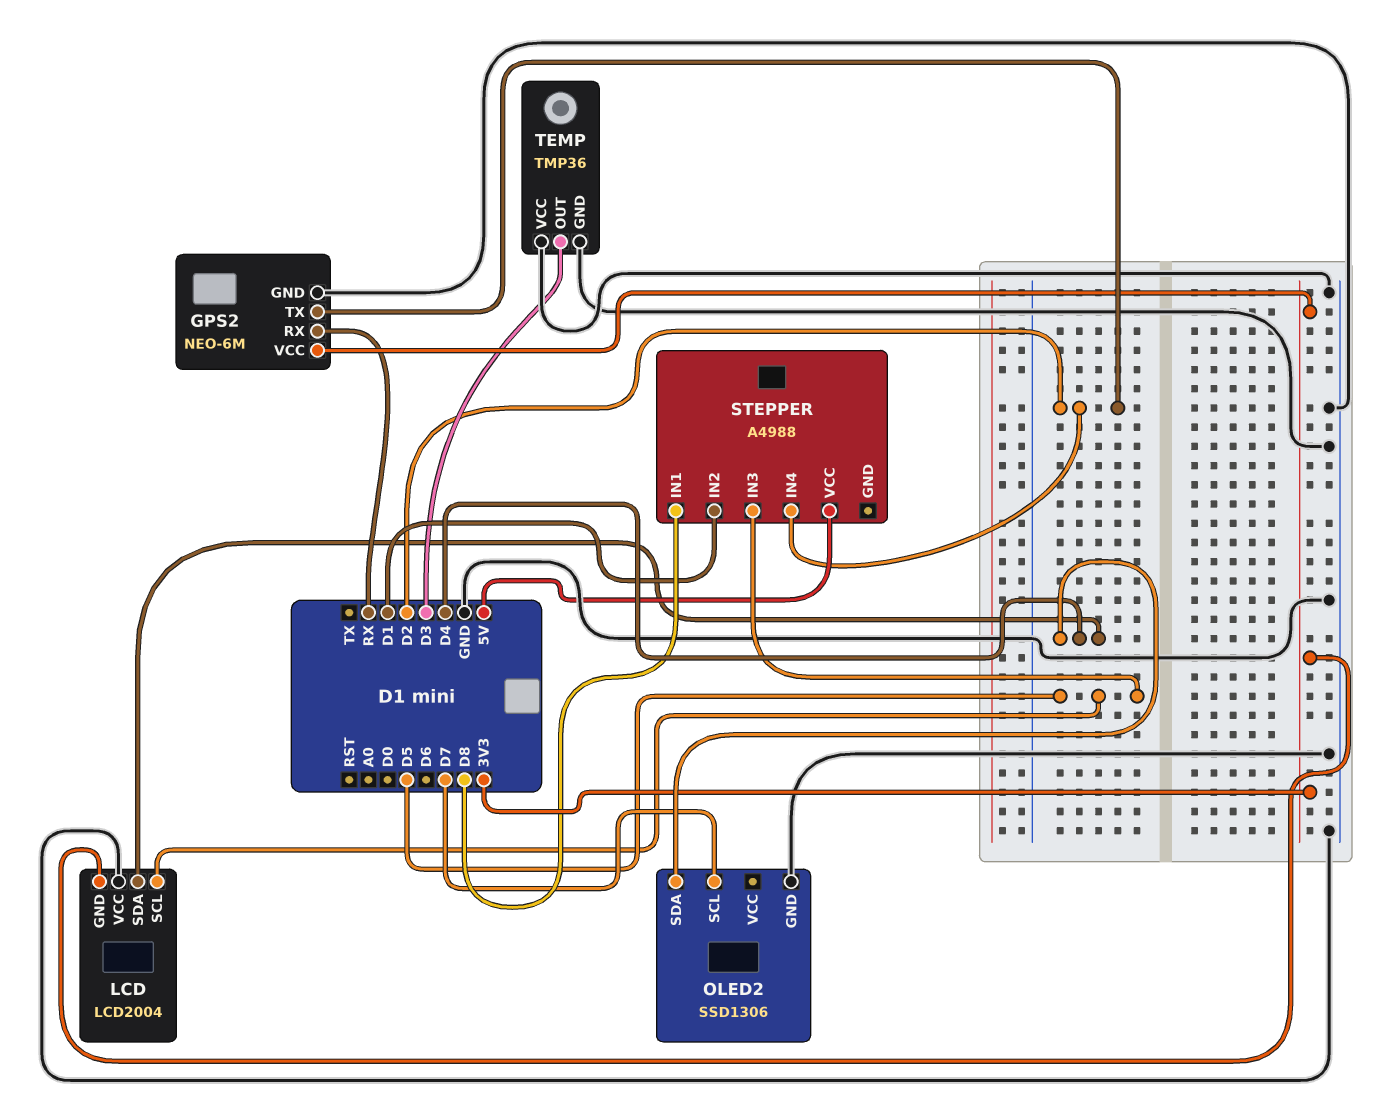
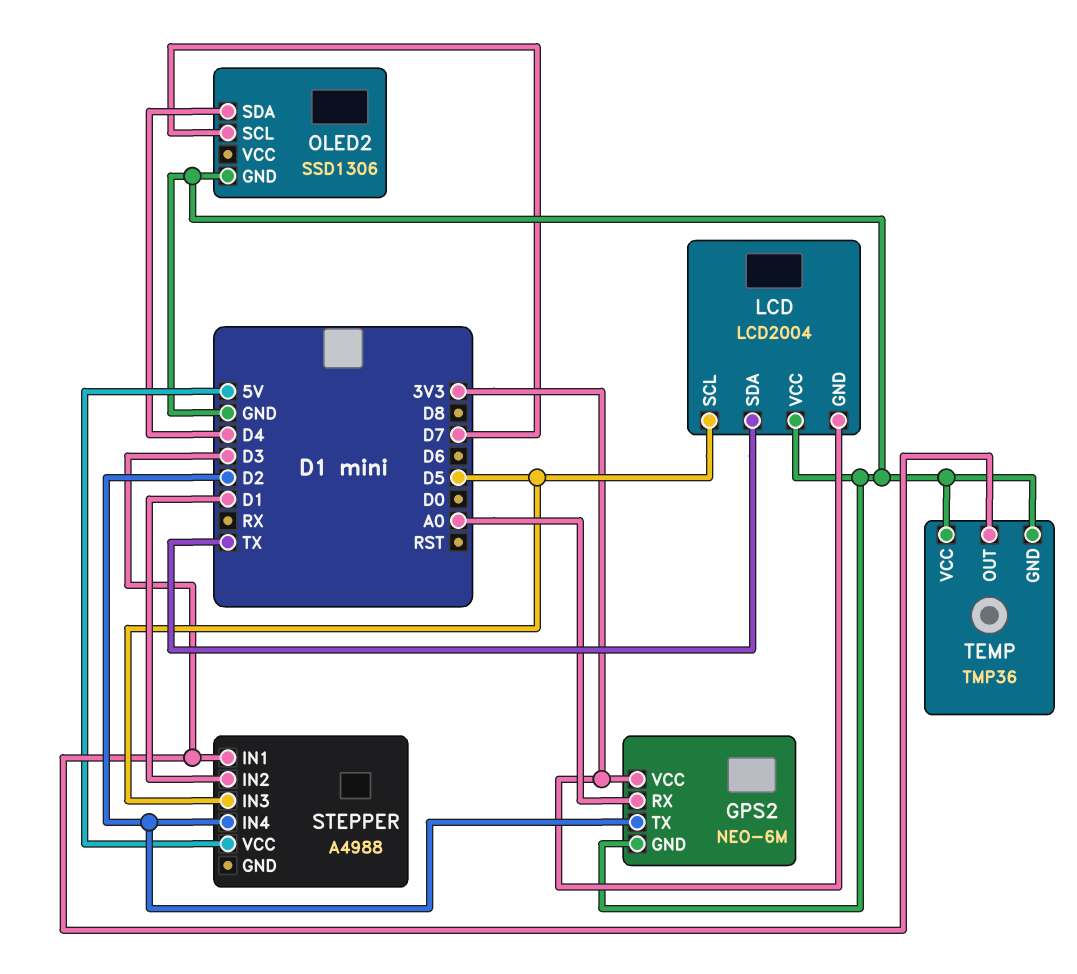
GPS2 pin RX: RX -> A0
LCD pin SDA: D4 -> TX
STEPPER pin IN1: D8 -> D3

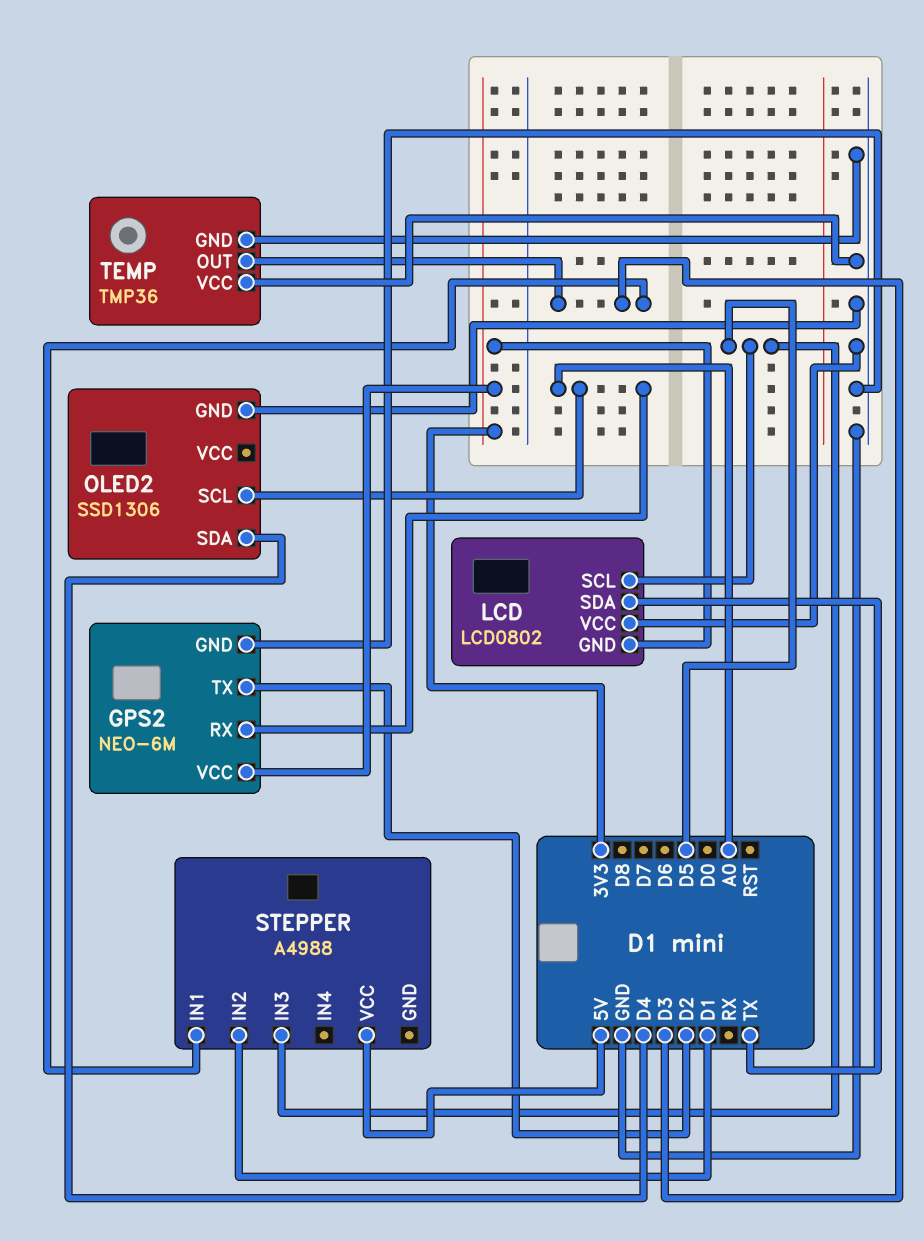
LCD: LCD2004 -> LCD0802
OLED2 pin SCL: D7 -> A0
STEPPER pin IN4: D2 -> none

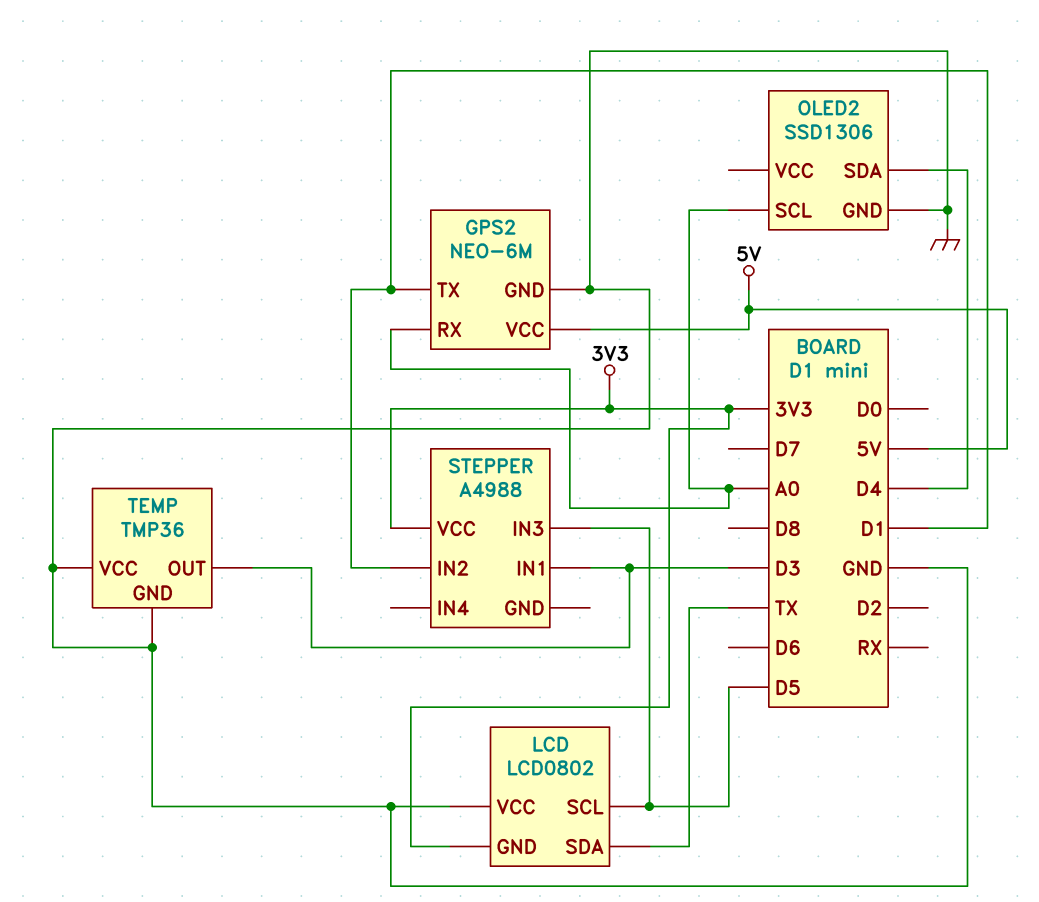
GPS2 pin TX: D2 -> D1
GPS2 pin VCC: 3V3 -> 5V
STEPPER pin VCC: 5V -> 3V3

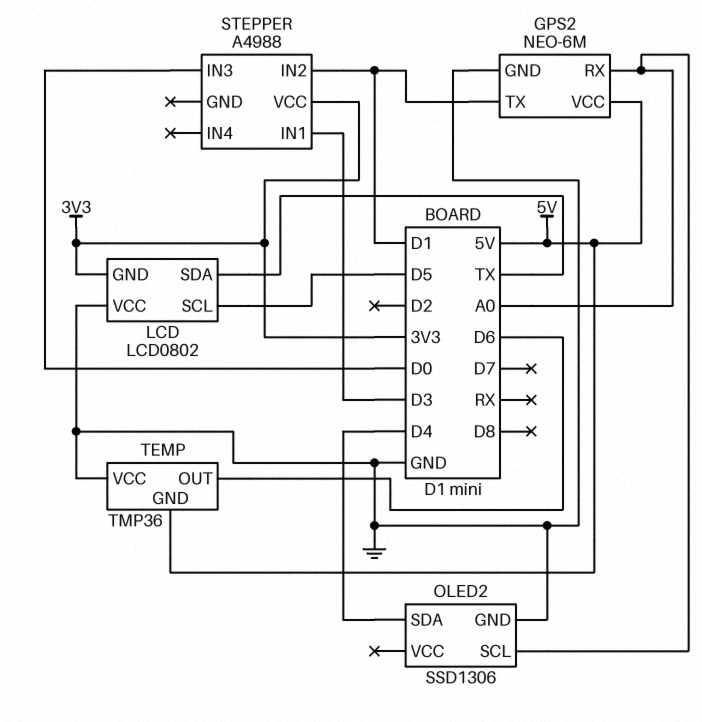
STEPPER pin IN3: D5 -> D0
TEMP pin GND: GND -> 5V
TEMP pin OUT: D3 -> D6

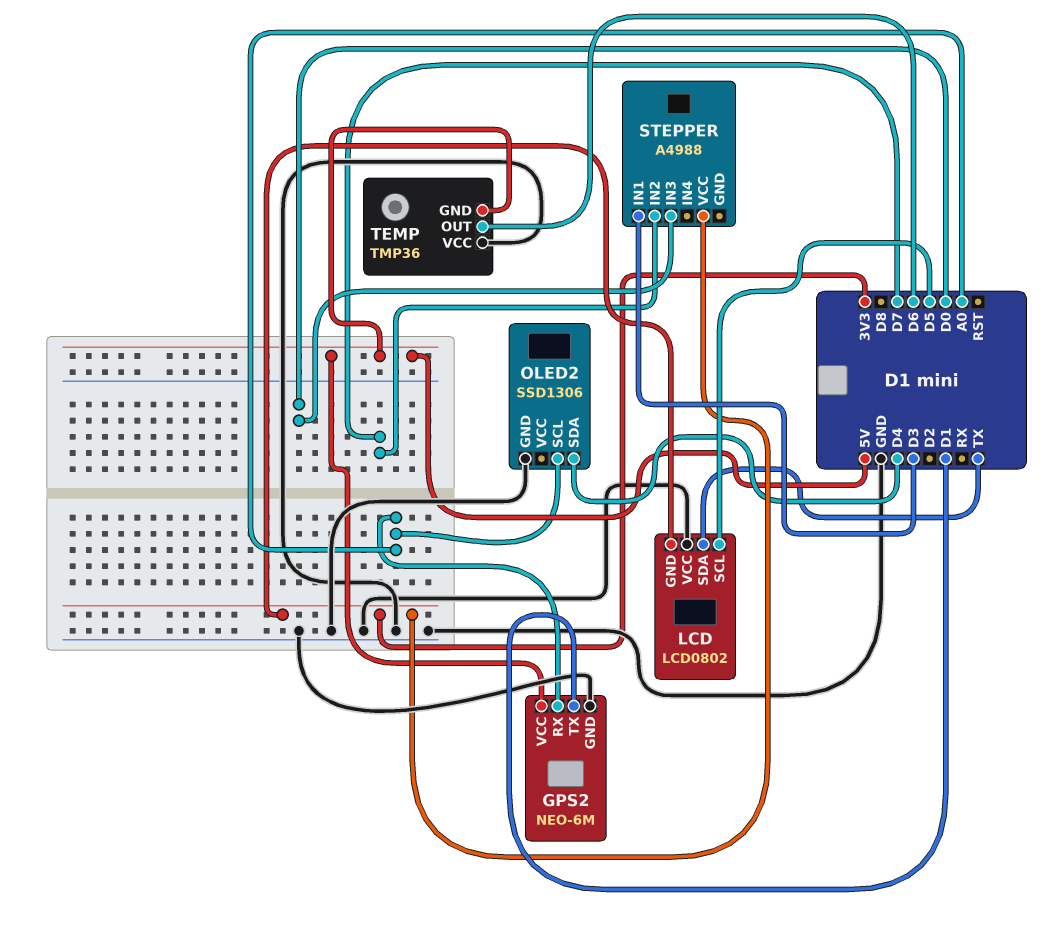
STEPPER pin IN2: D1 -> D7

